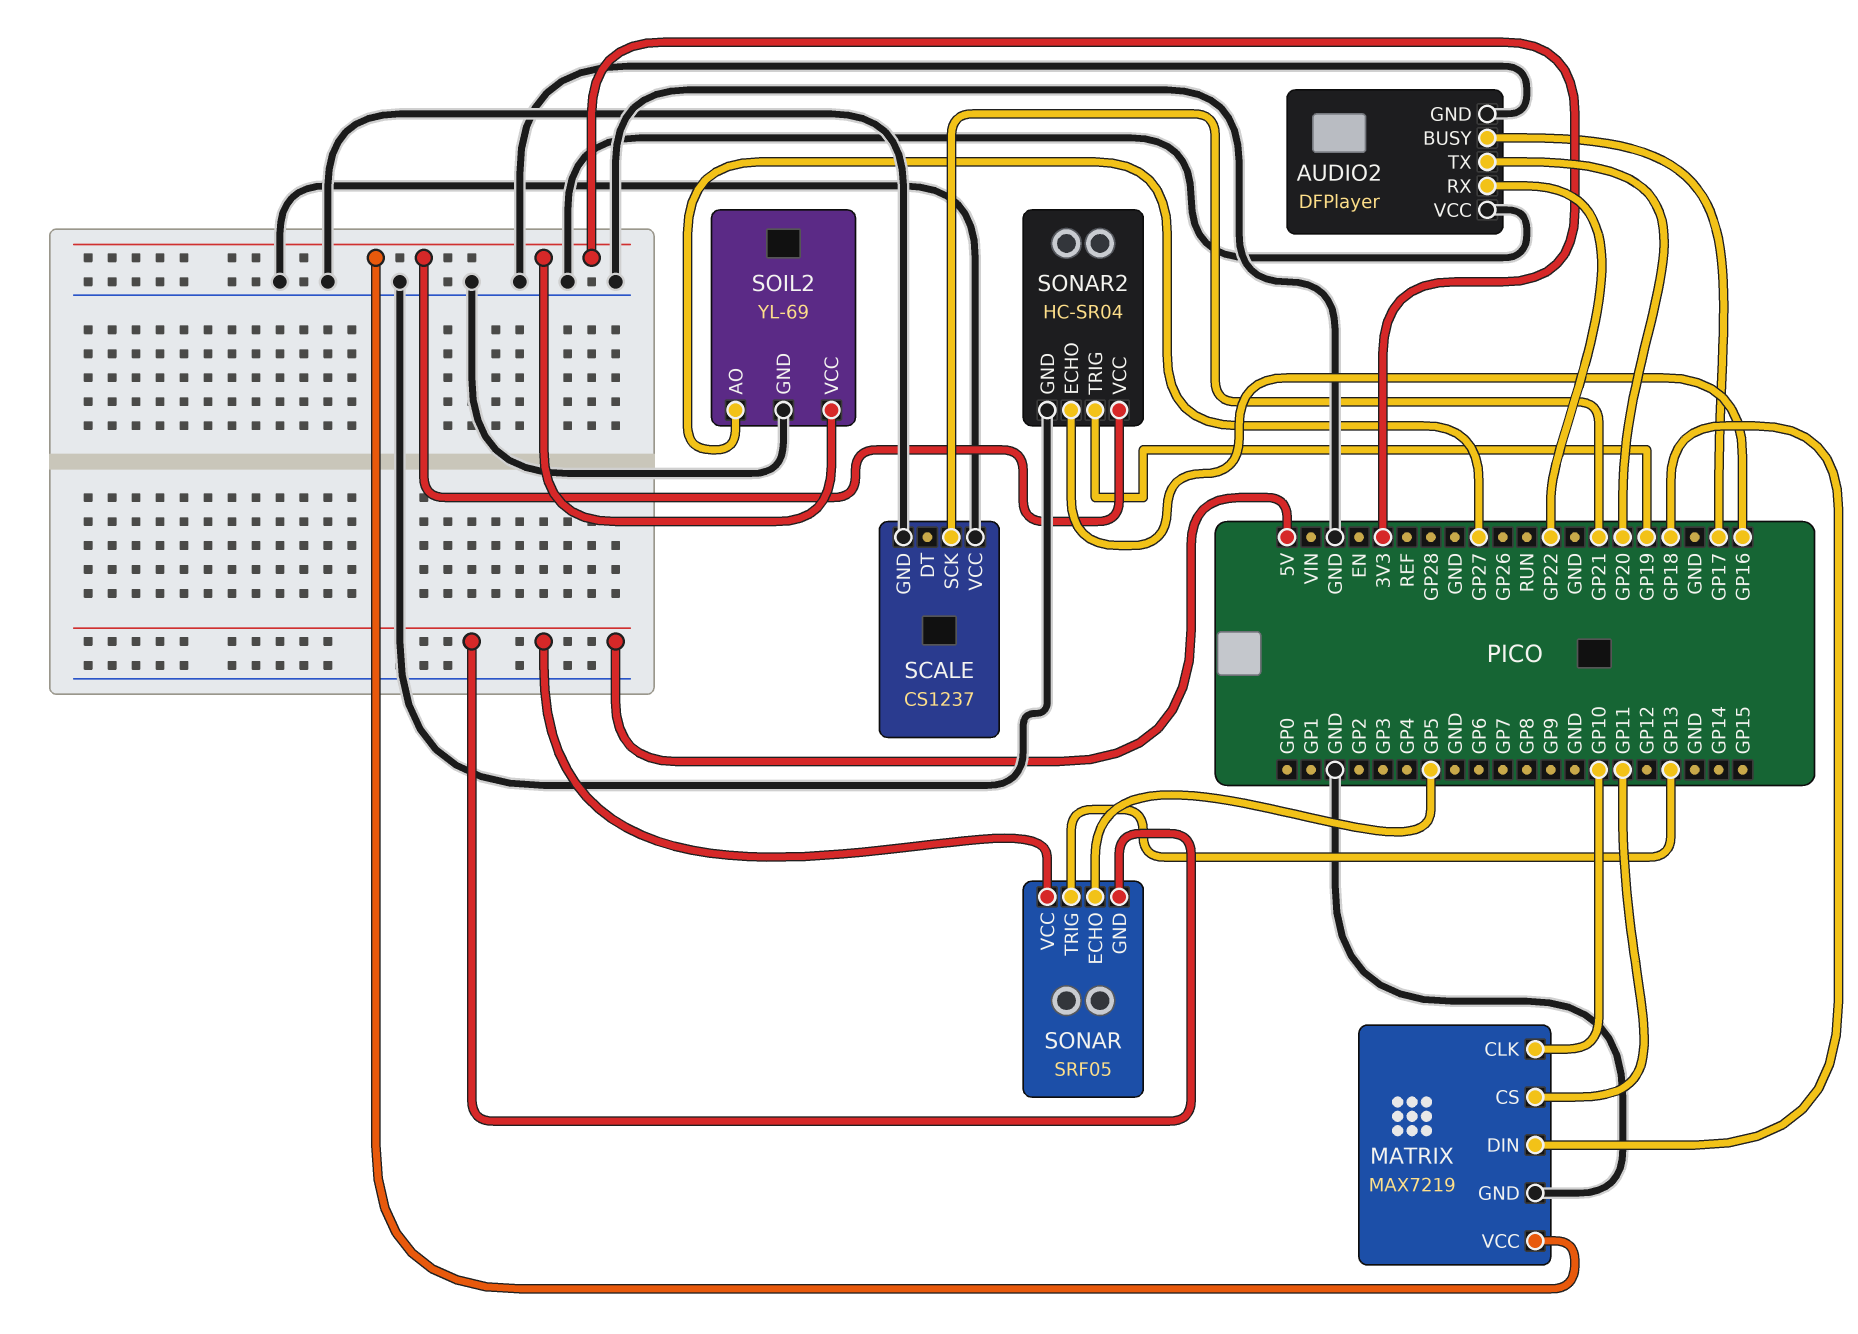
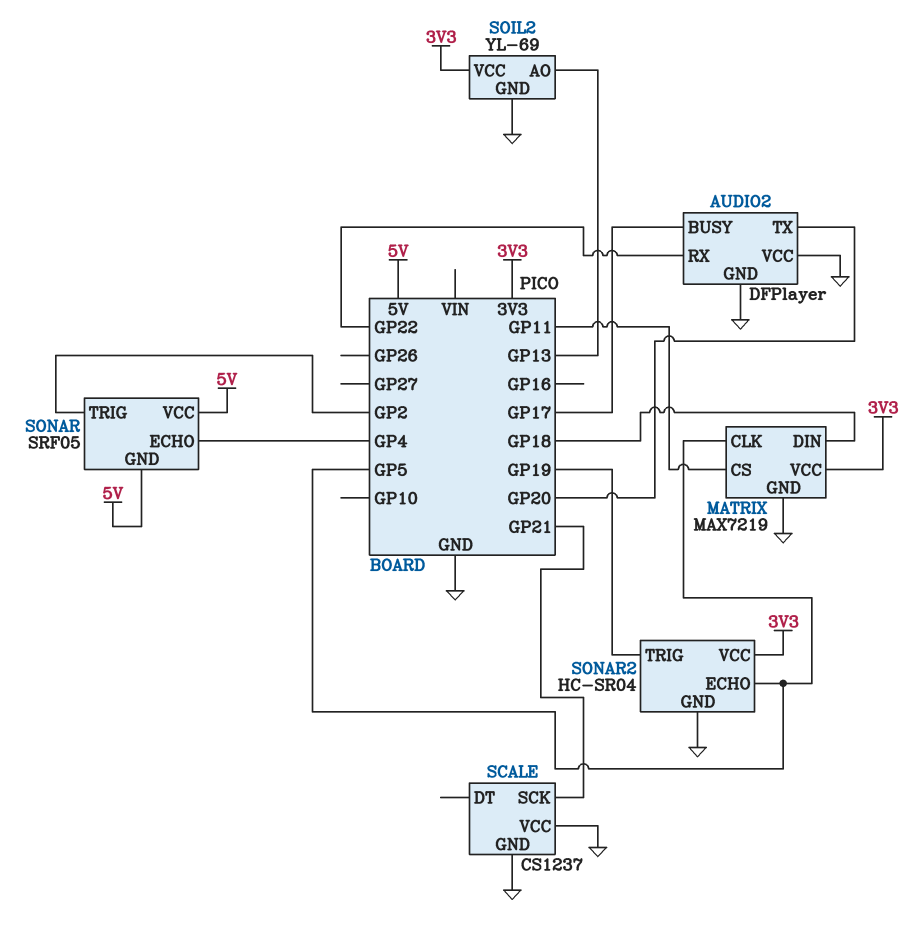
MATRIX pin CLK: GP10 -> GP5
SOIL2 pin AO: GP27 -> GP13
SONAR pin ECHO: GP5 -> GP4
SONAR pin TRIG: GP13 -> GP2
SONAR2 pin ECHO: GP16 -> GP5

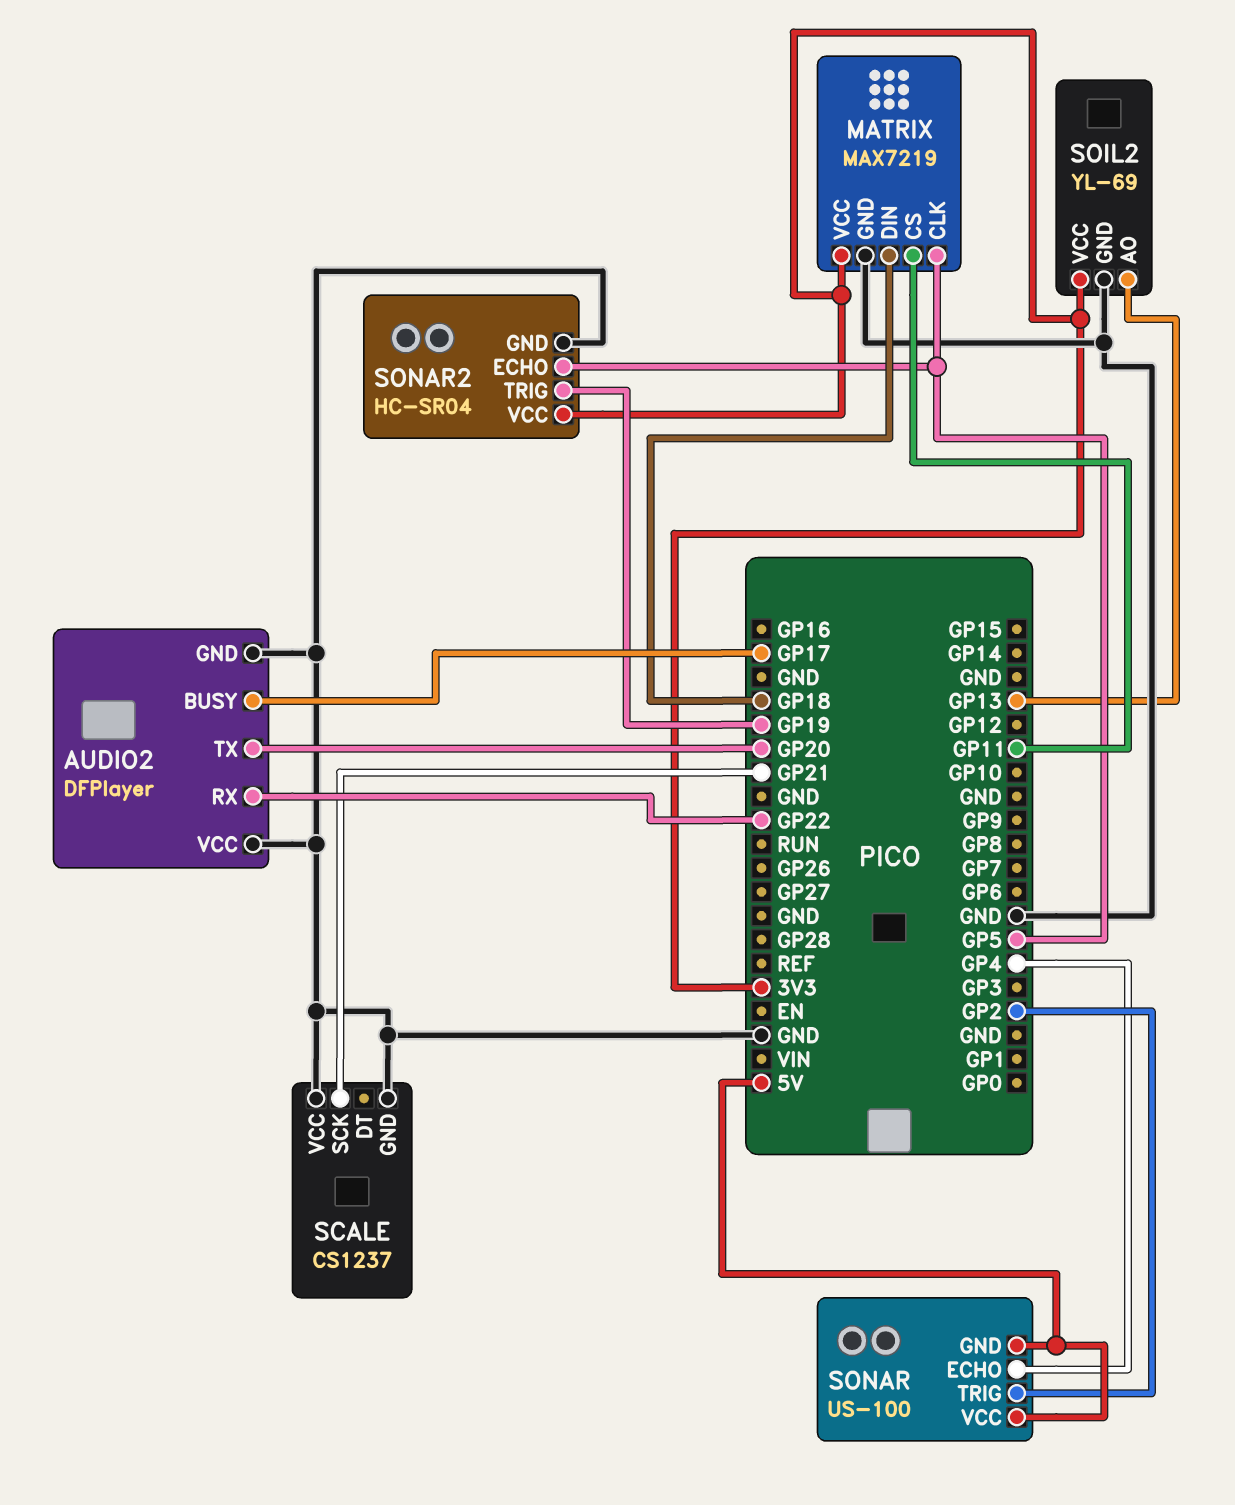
SONAR: SRF05 -> US-100

